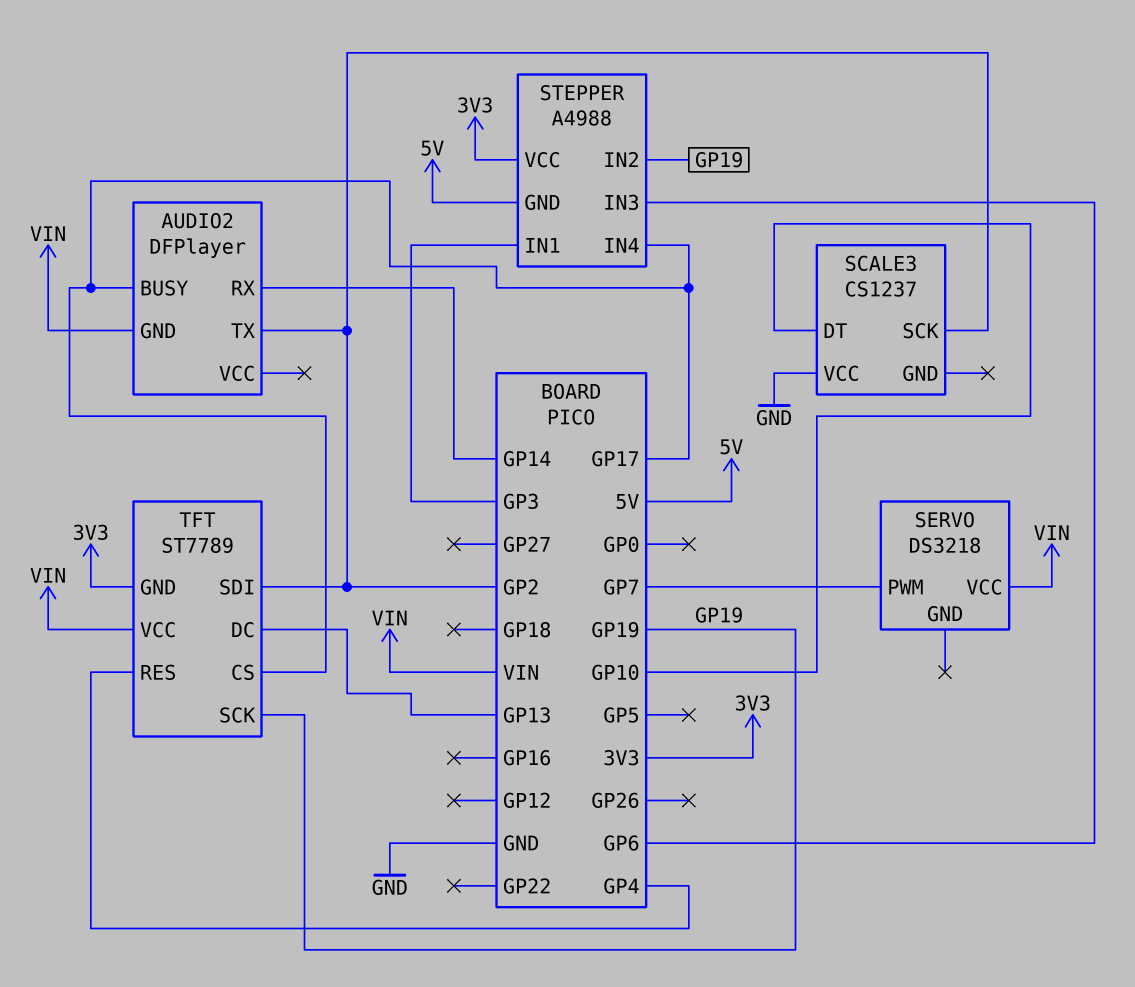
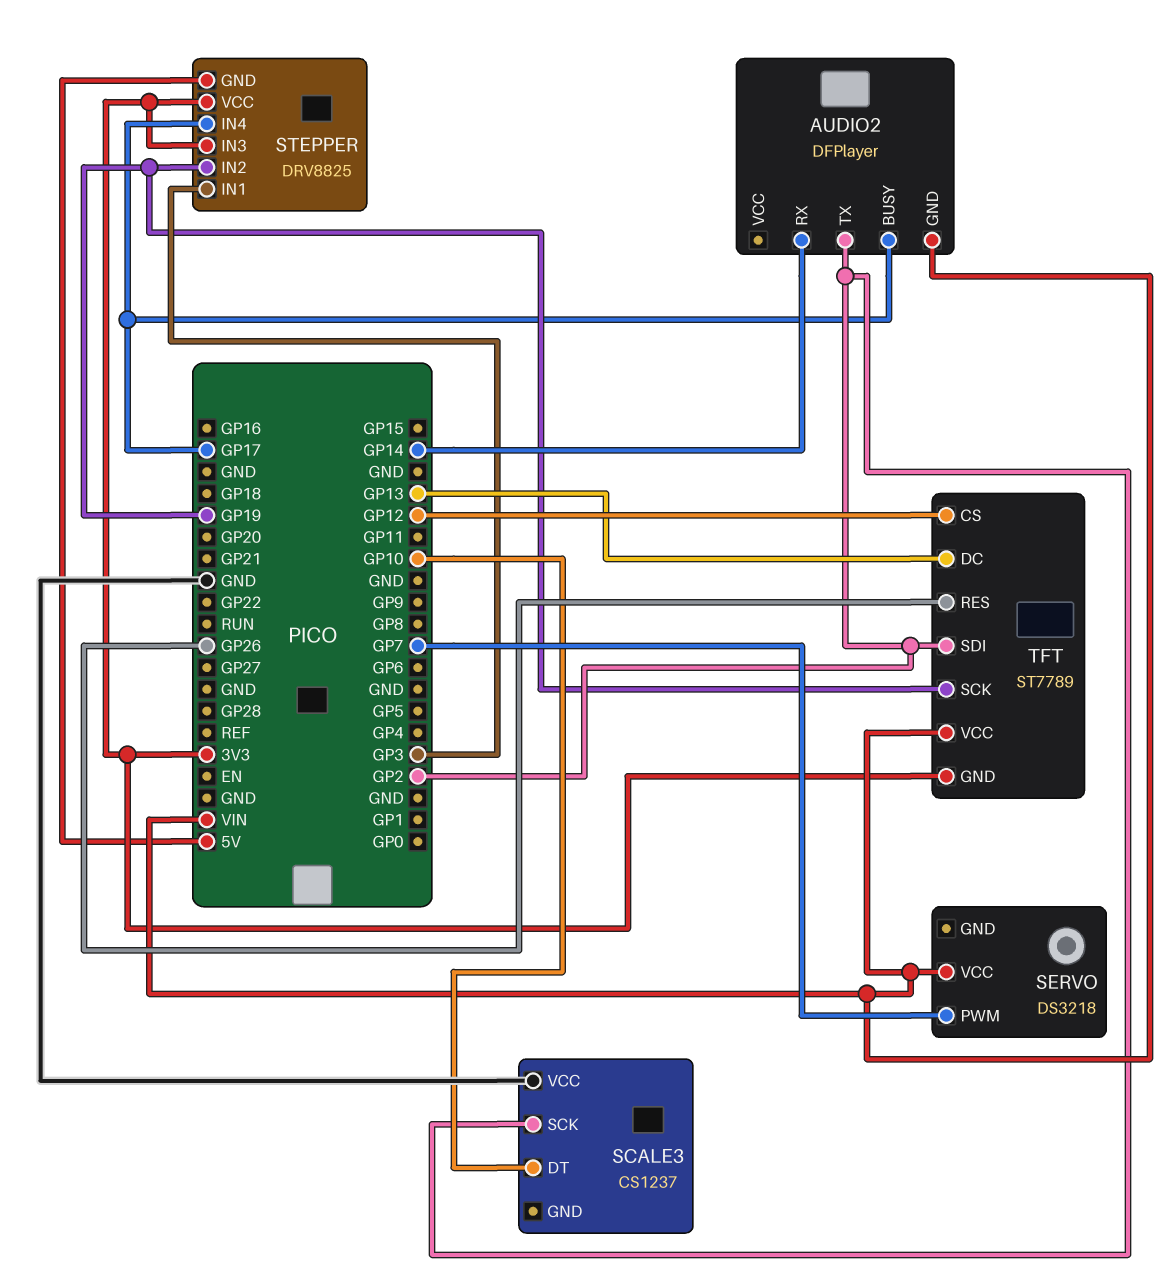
STEPPER: A4988 -> DRV8825
STEPPER pin IN3: GP6 -> 3V3
TFT pin CS: GP17 -> GP12
TFT pin RES: GP4 -> GP26

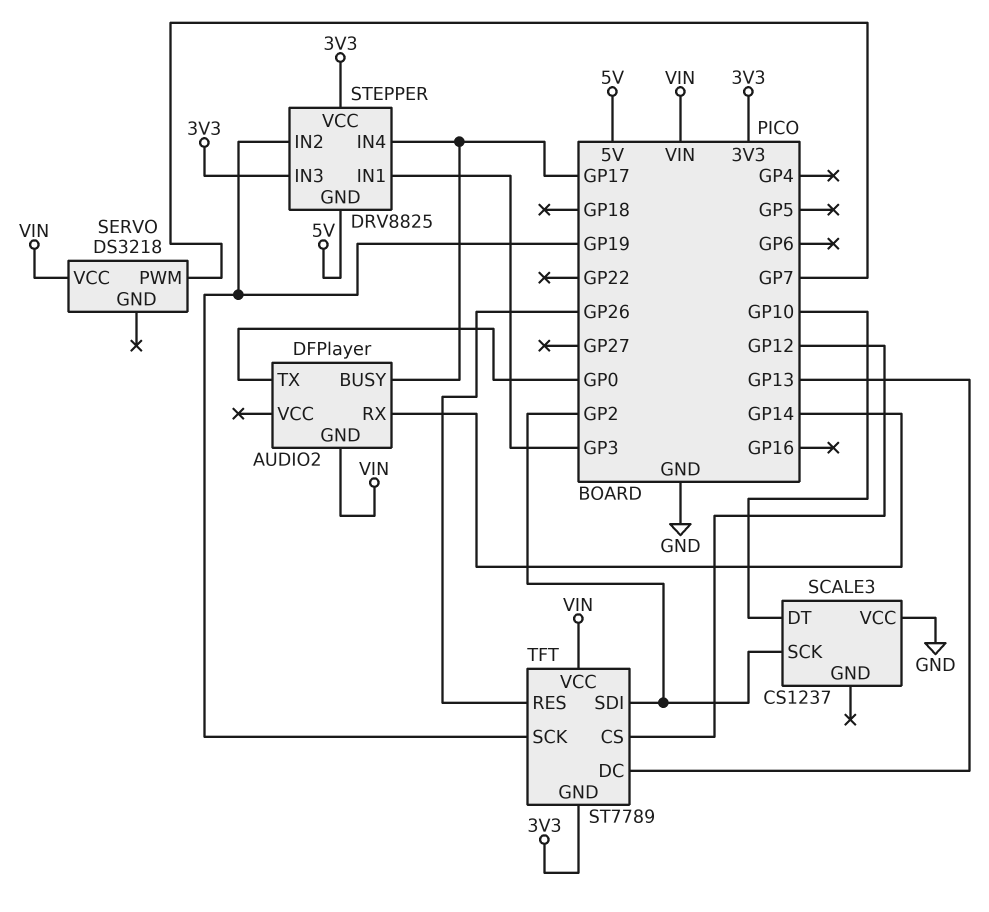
AUDIO2 pin TX: GP2 -> GP0

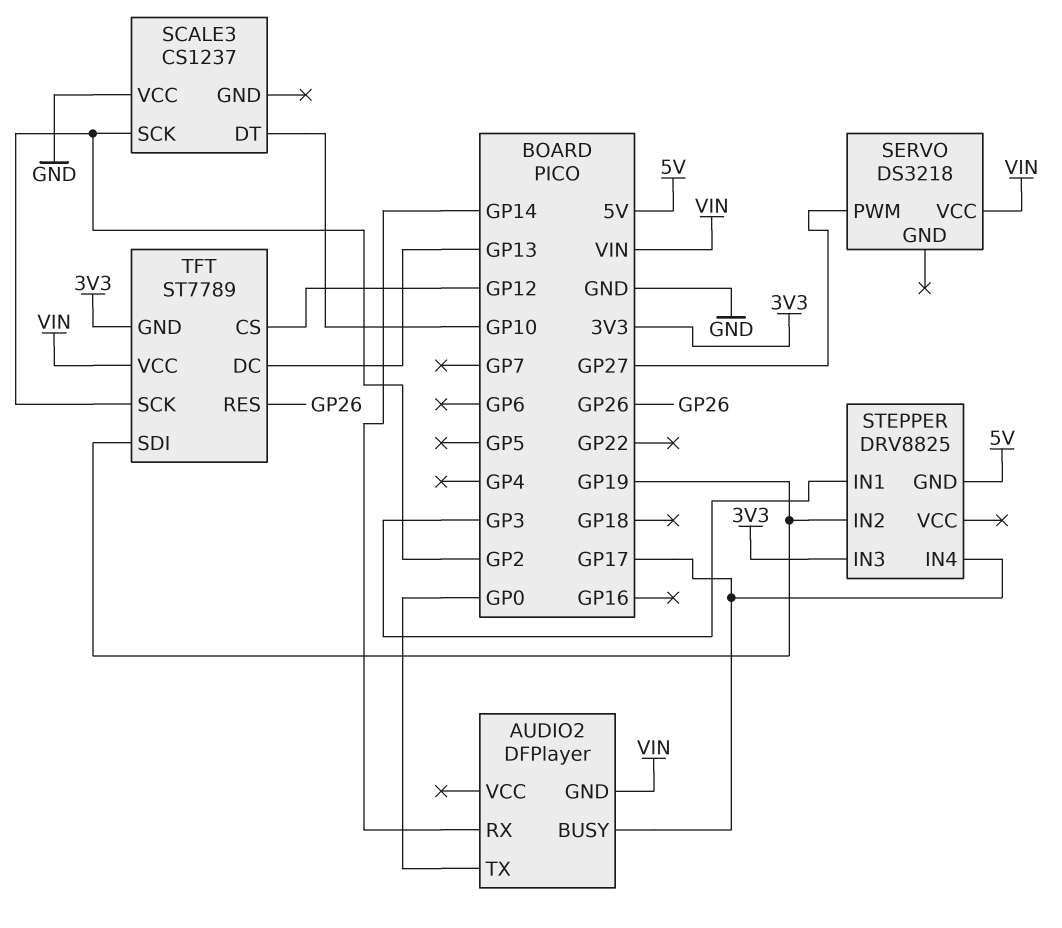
SERVO pin PWM: GP7 -> GP27
STEPPER pin VCC: 3V3 -> none
TFT pin SCK: GP19 -> GP2
TFT pin SDI: GP2 -> GP19

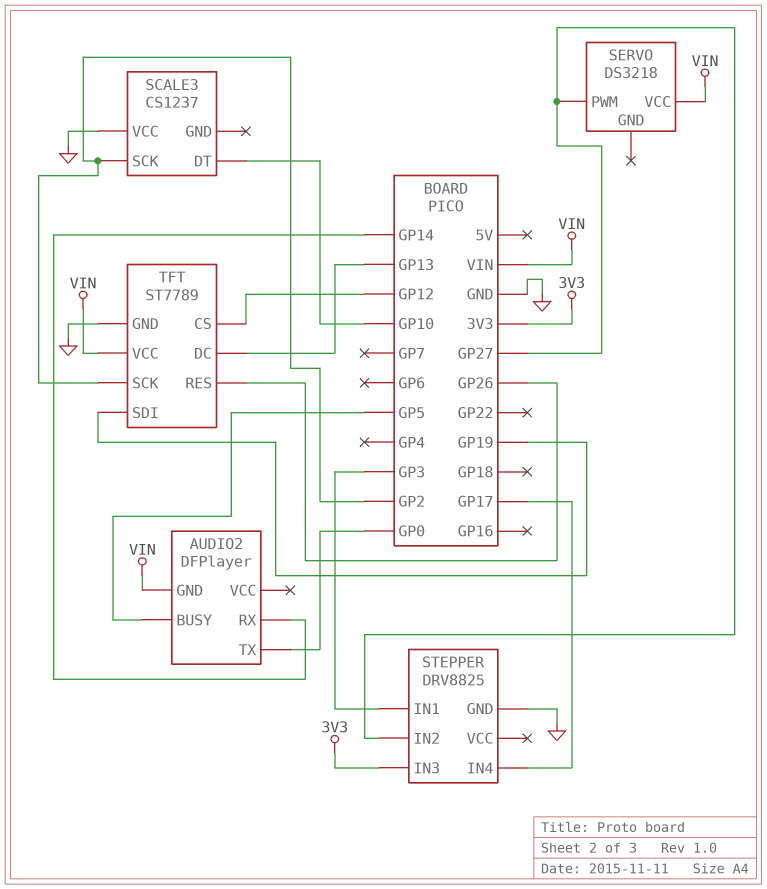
AUDIO2 pin BUSY: GP17 -> GP5
STEPPER pin GND: 5V -> GND
STEPPER pin IN2: GP19 -> GP27
TFT pin GND: 3V3 -> GND

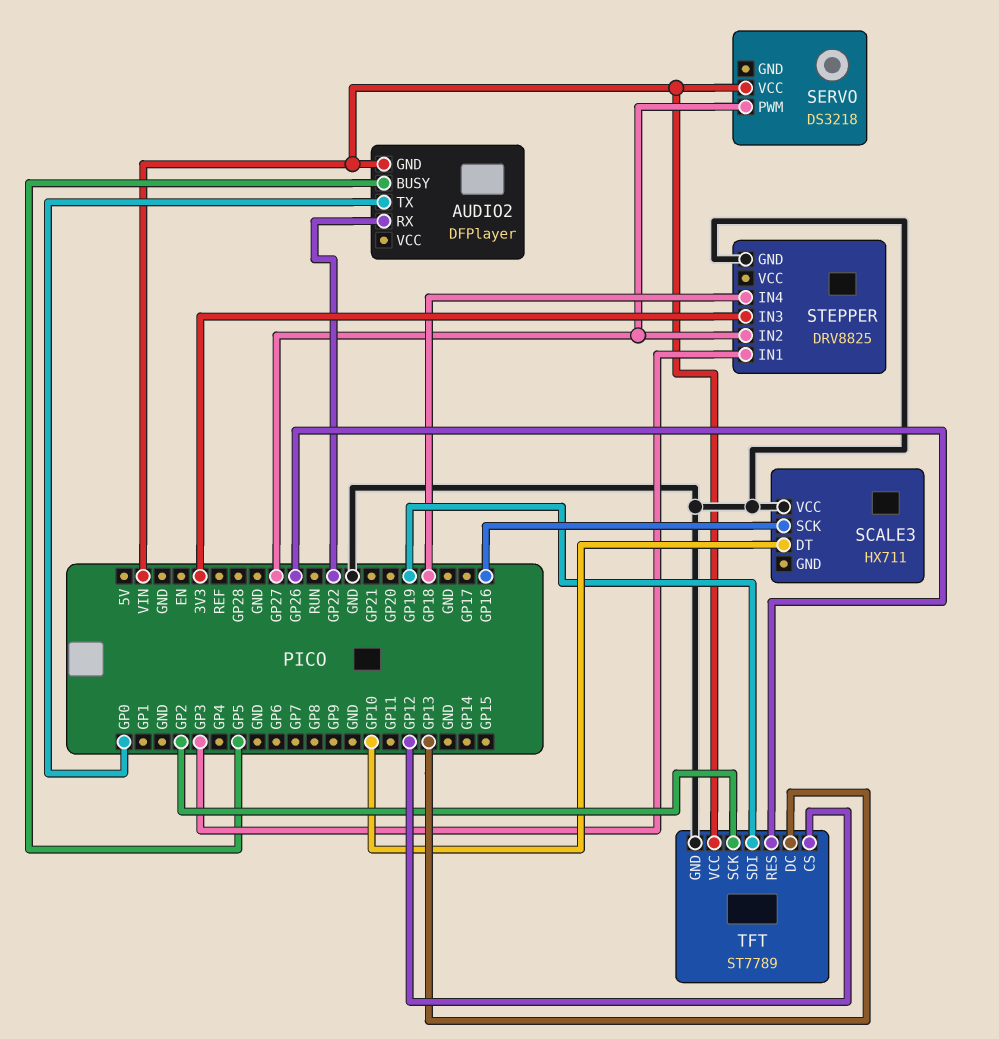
AUDIO2 pin RX: GP14 -> GP22
SCALE3: CS1237 -> HX711
SCALE3 pin SCK: GP2 -> GP16
STEPPER pin IN4: GP17 -> GP18

